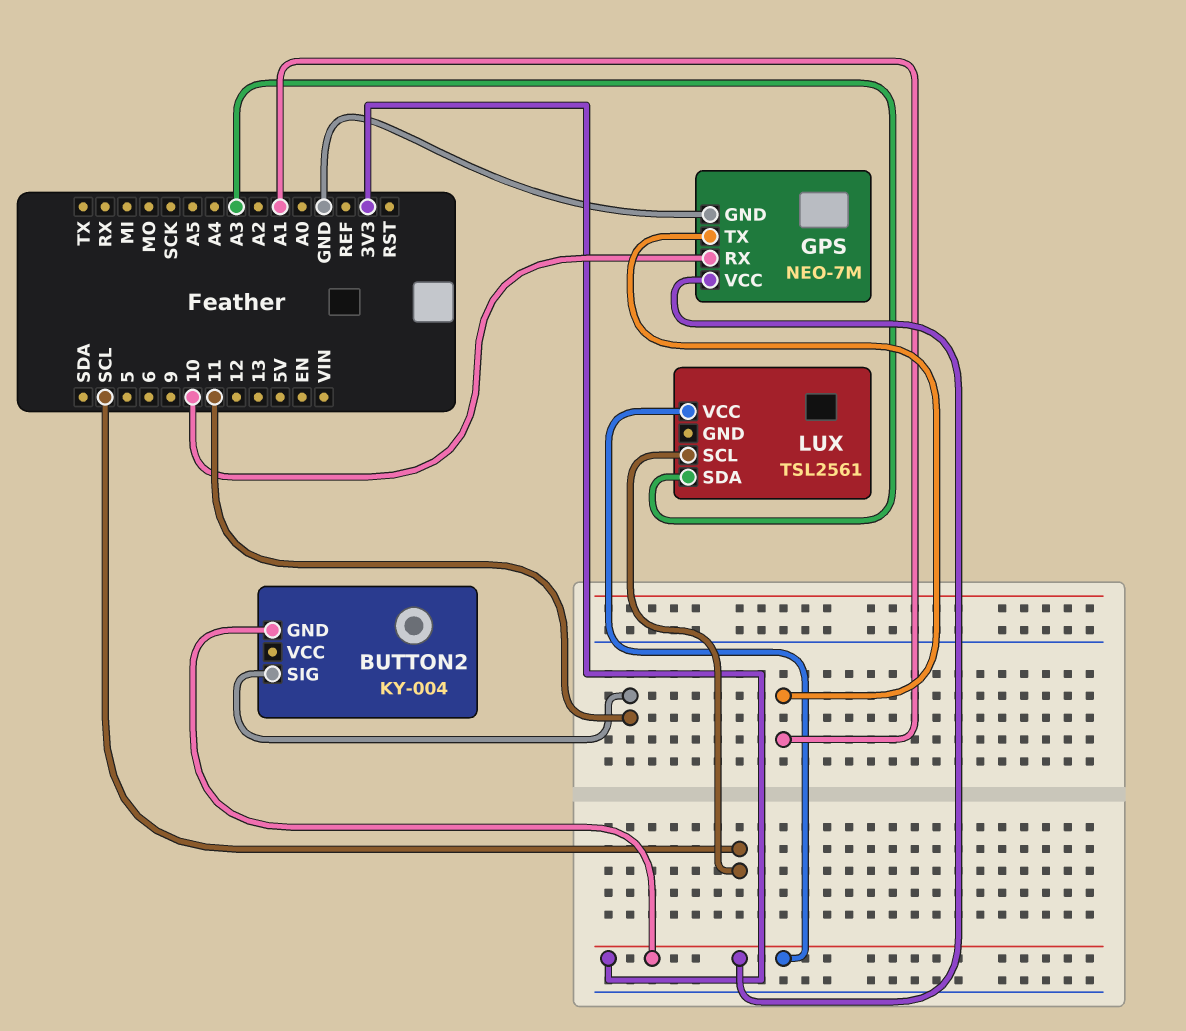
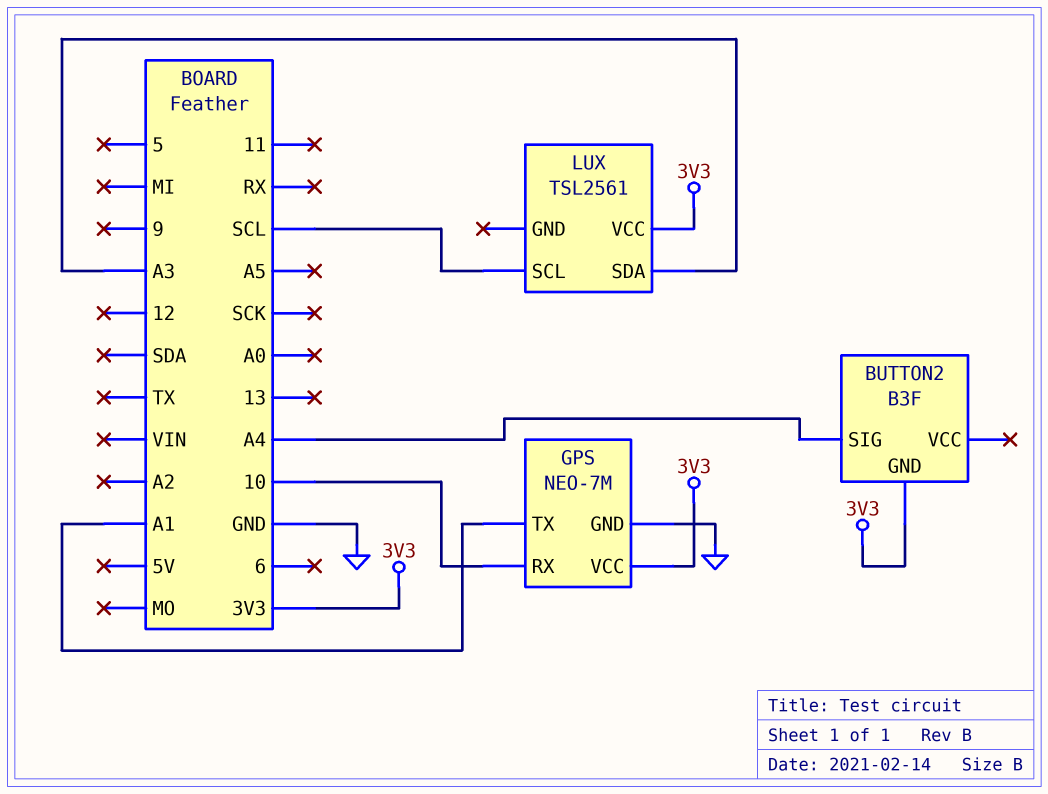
BUTTON2: KY-004 -> B3F
BUTTON2 pin SIG: 11 -> A4

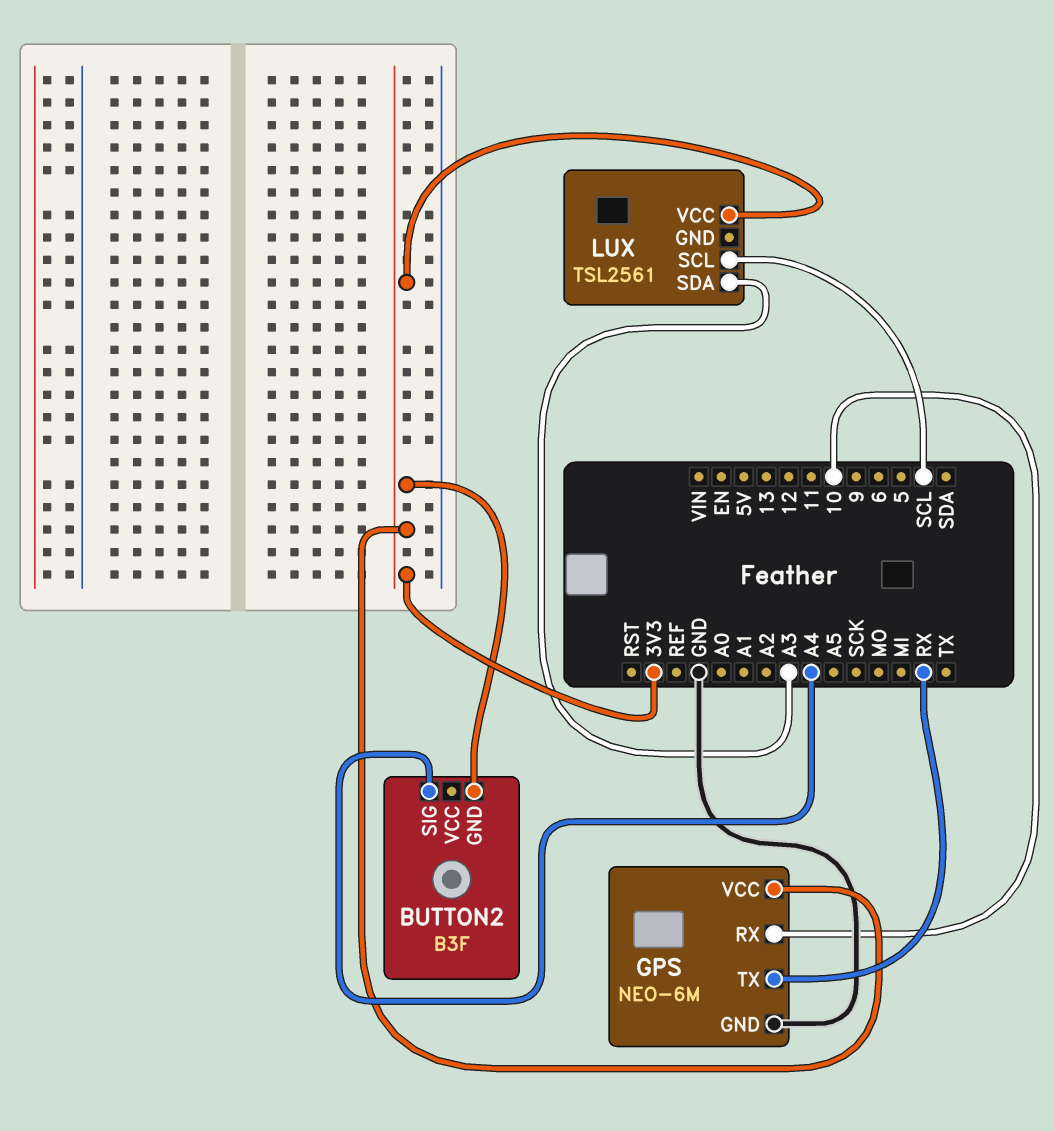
GPS: NEO-7M -> NEO-6M
GPS pin TX: A1 -> RX

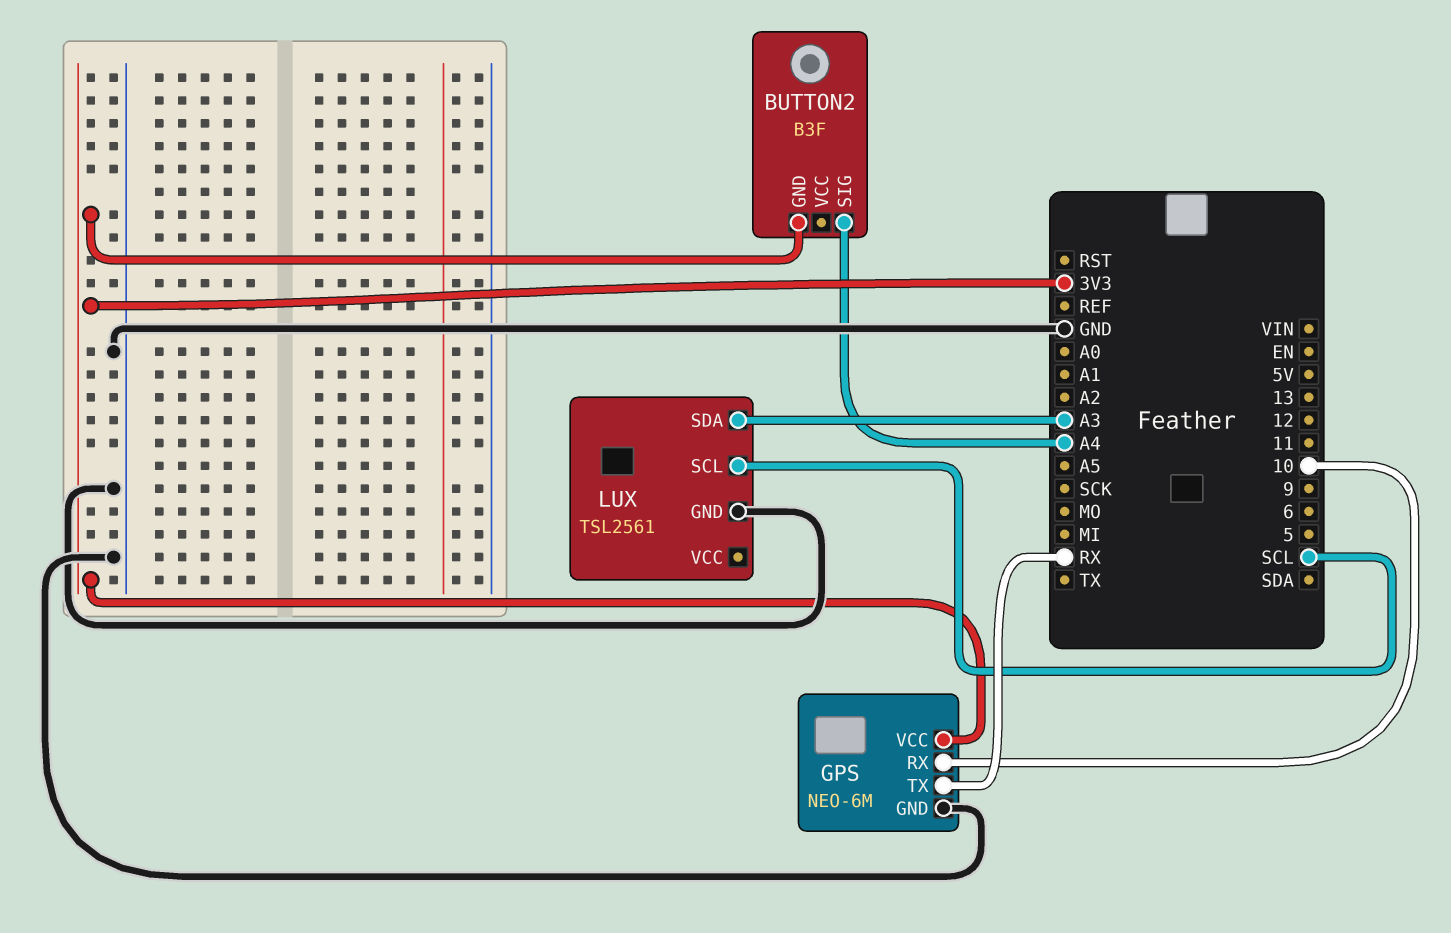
LUX pin GND: none -> GND
LUX pin VCC: 3V3 -> none

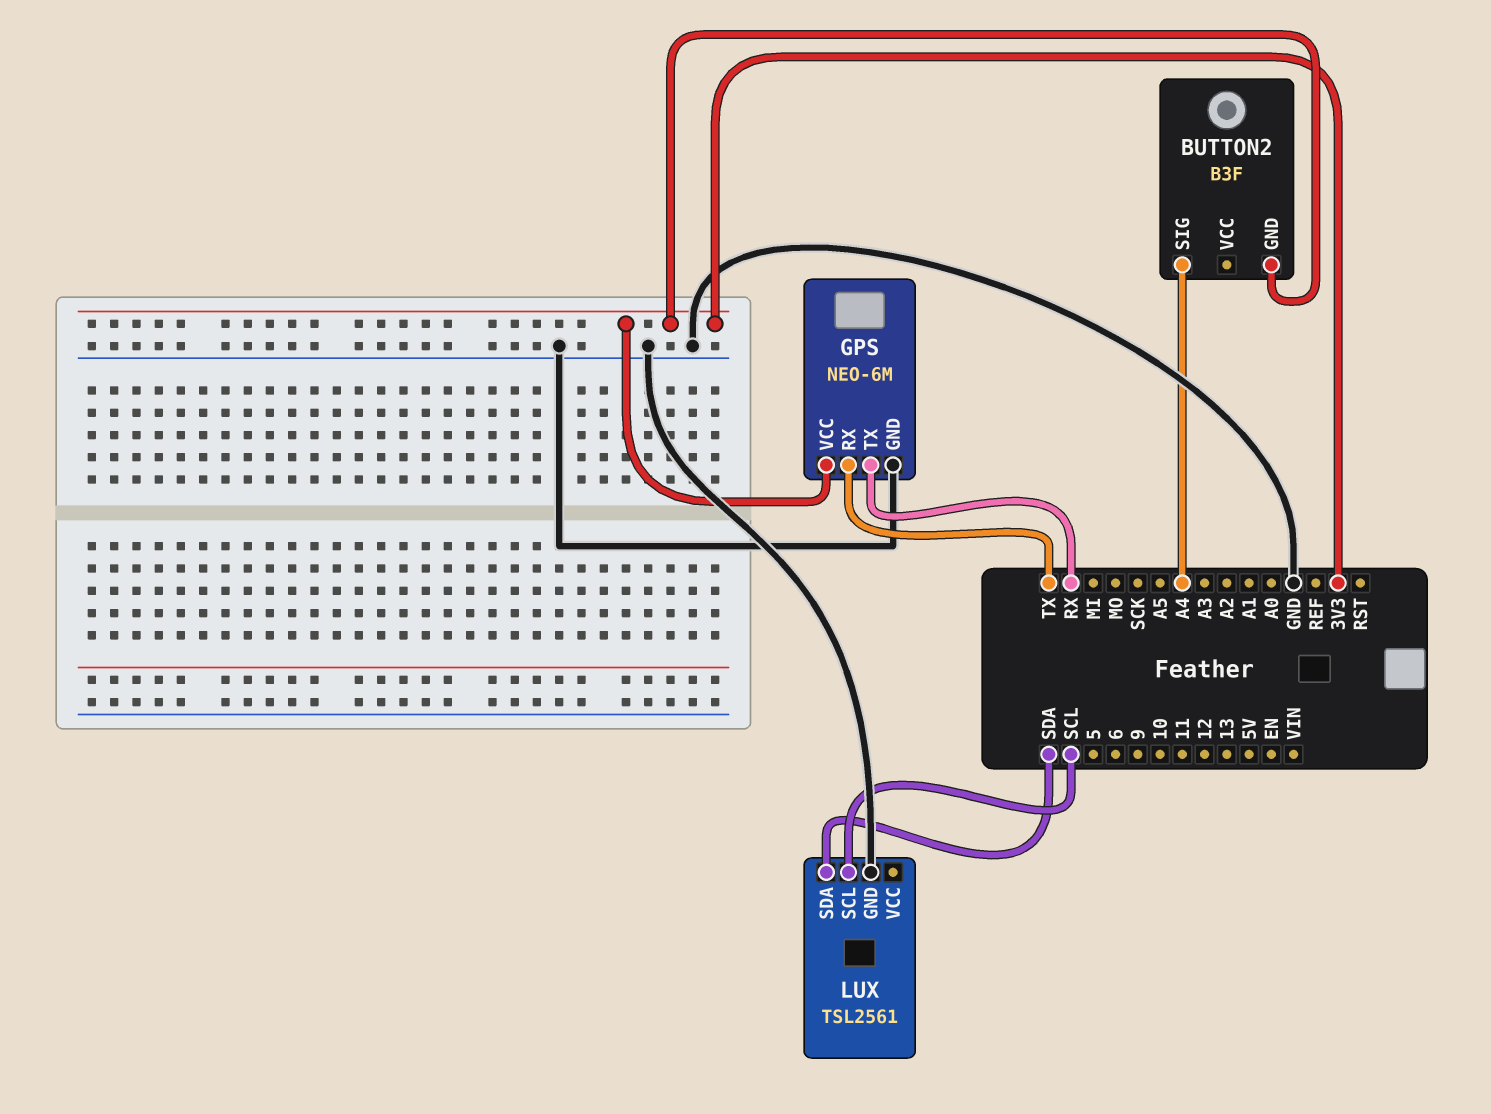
GPS pin RX: 10 -> TX
LUX pin SDA: A3 -> SDA

